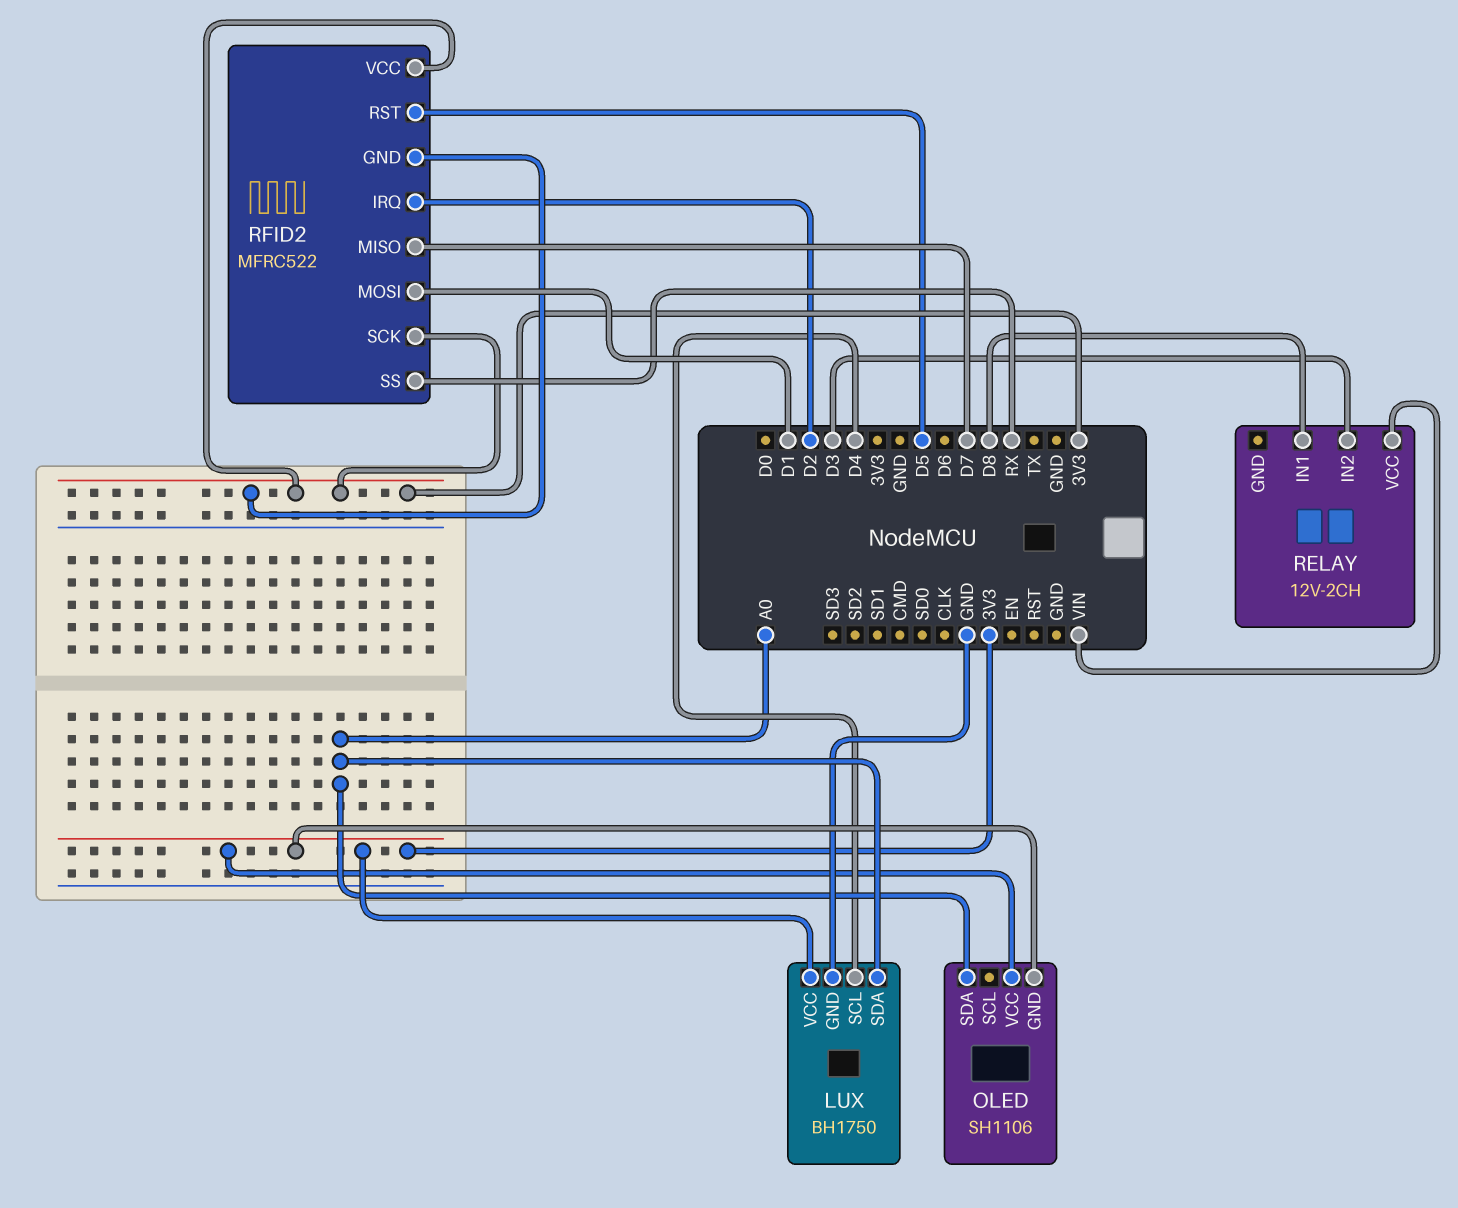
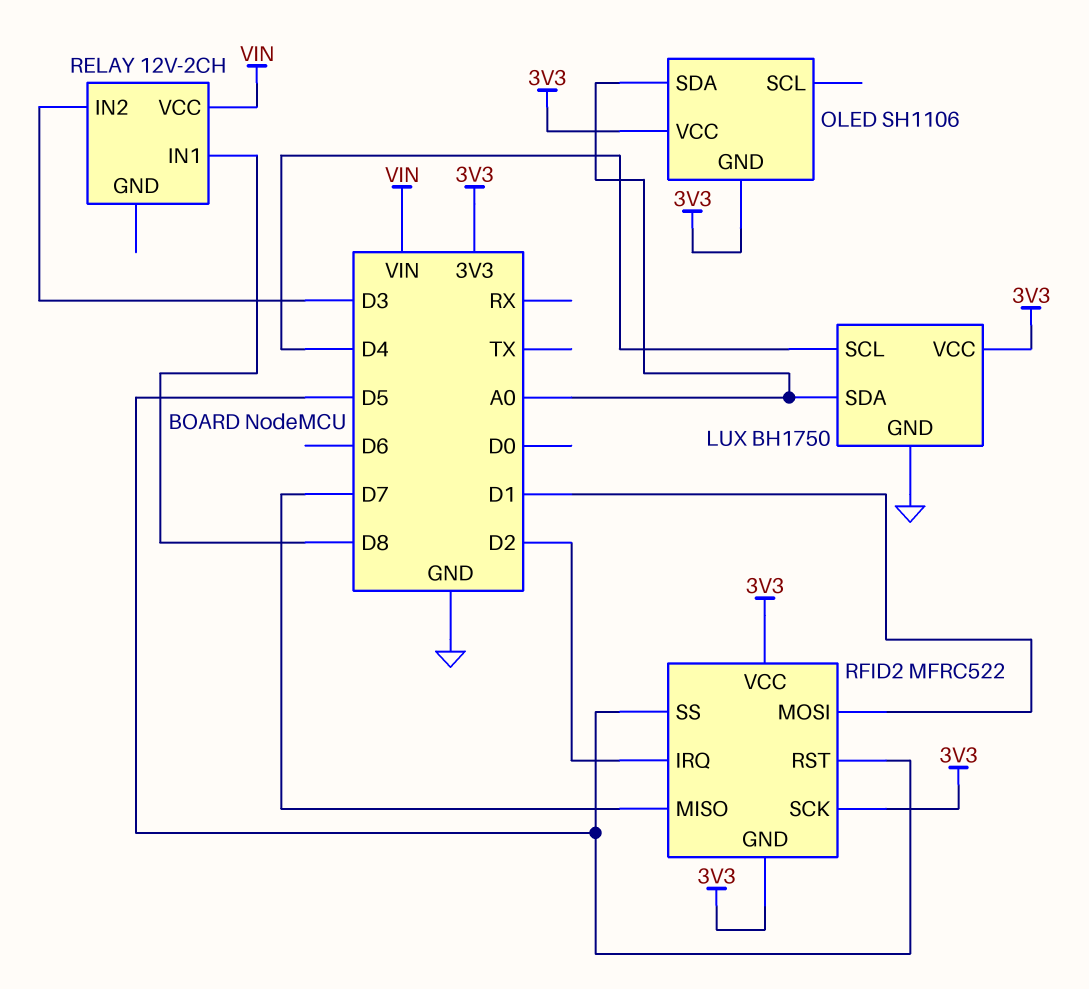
RFID2 pin SS: RX -> D5

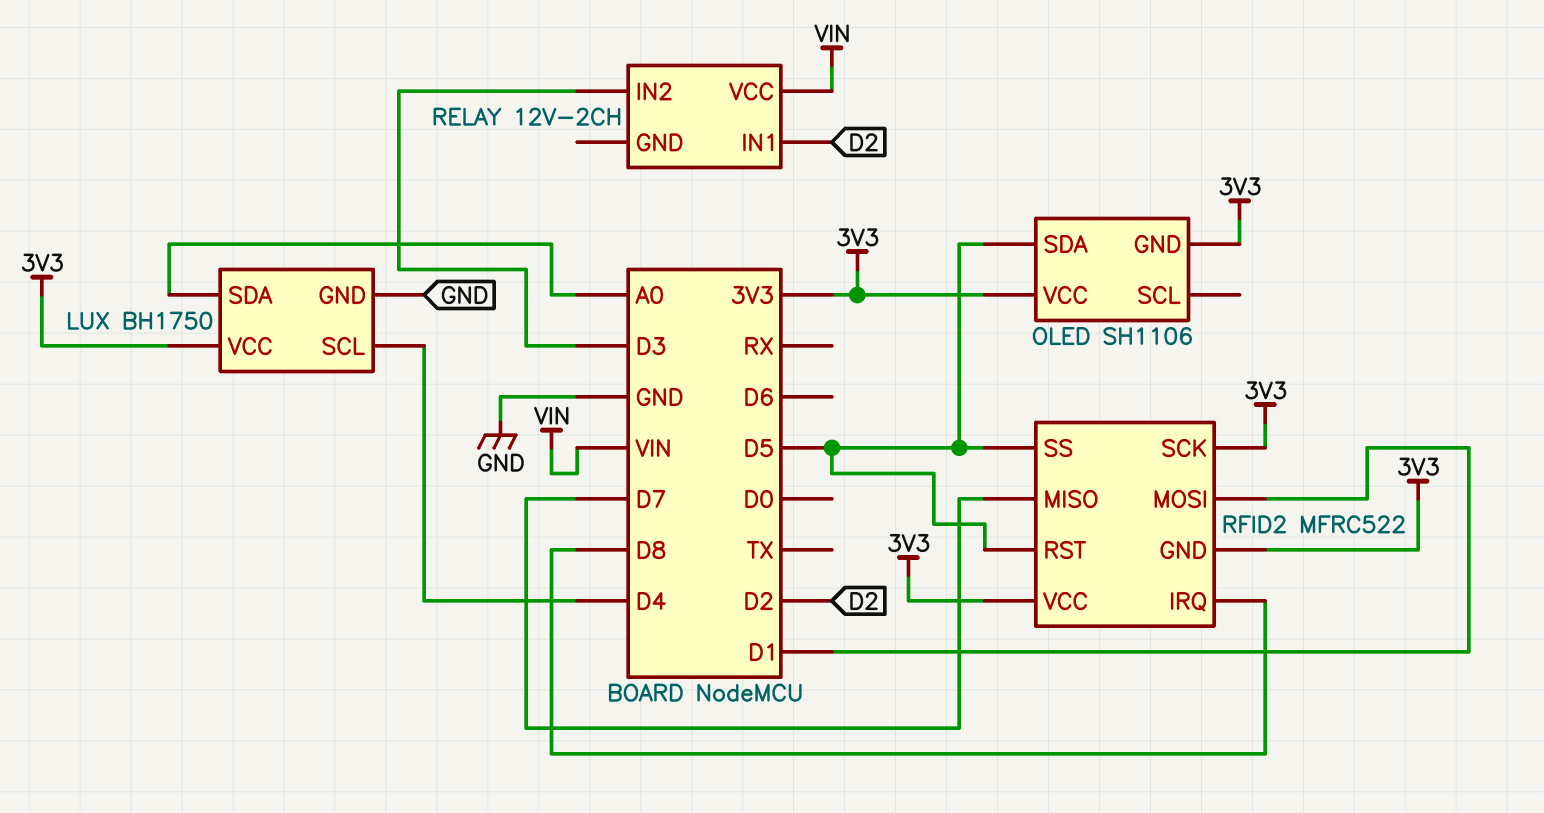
OLED pin SDA: A0 -> D5
RELAY pin IN1: D8 -> D2
RFID2 pin IRQ: D2 -> D8

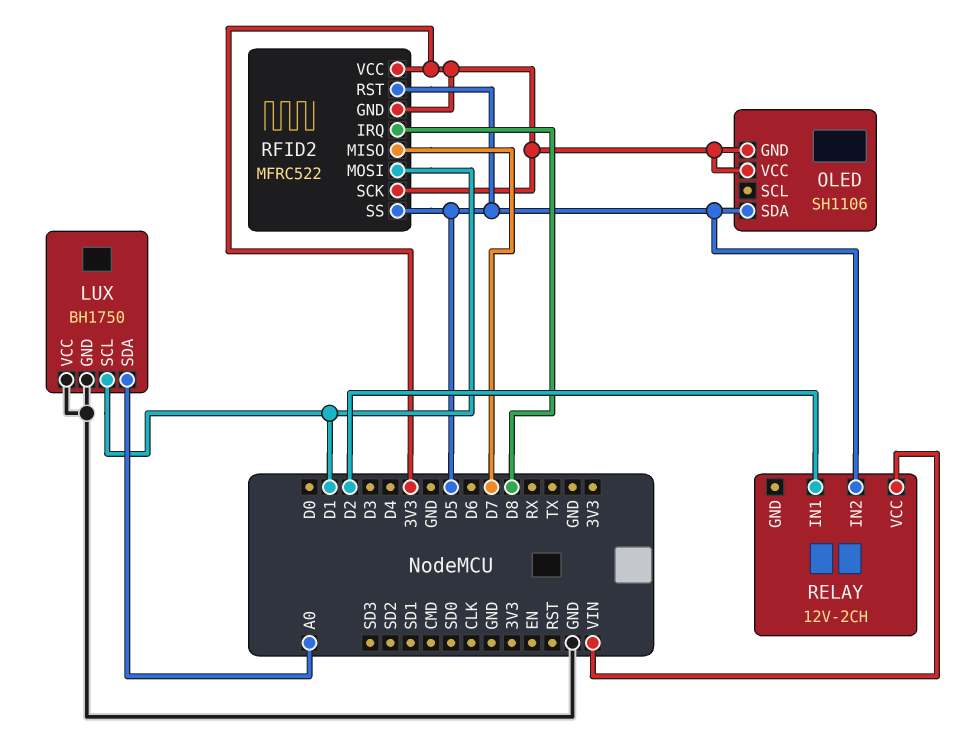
LUX pin SCL: D4 -> D1
LUX pin VCC: 3V3 -> GND
RELAY pin IN2: D3 -> D5

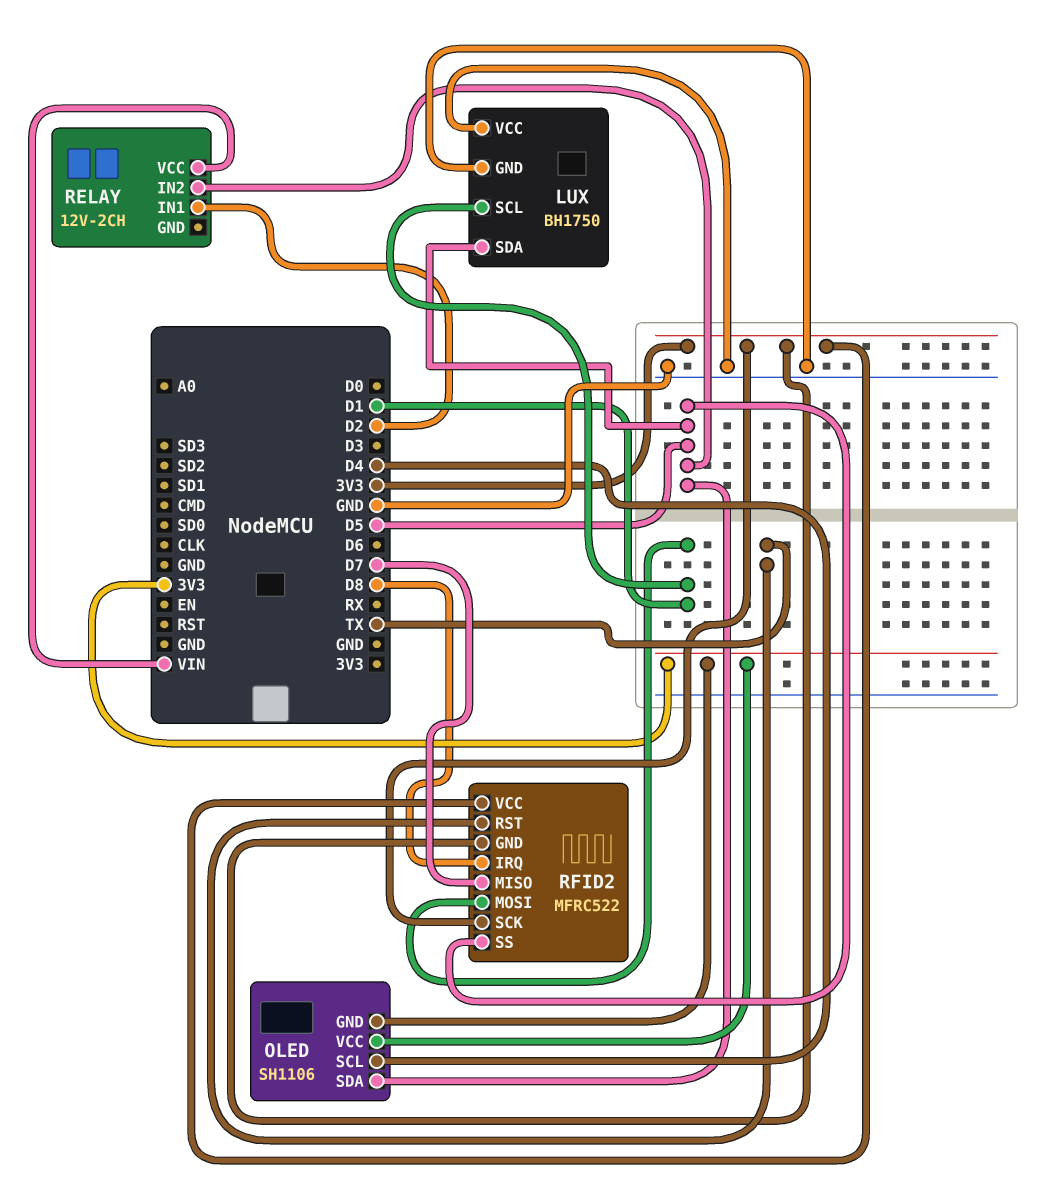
LUX pin SDA: A0 -> D5
OLED pin SCL: none -> D4
RFID2 pin RST: D5 -> TX

